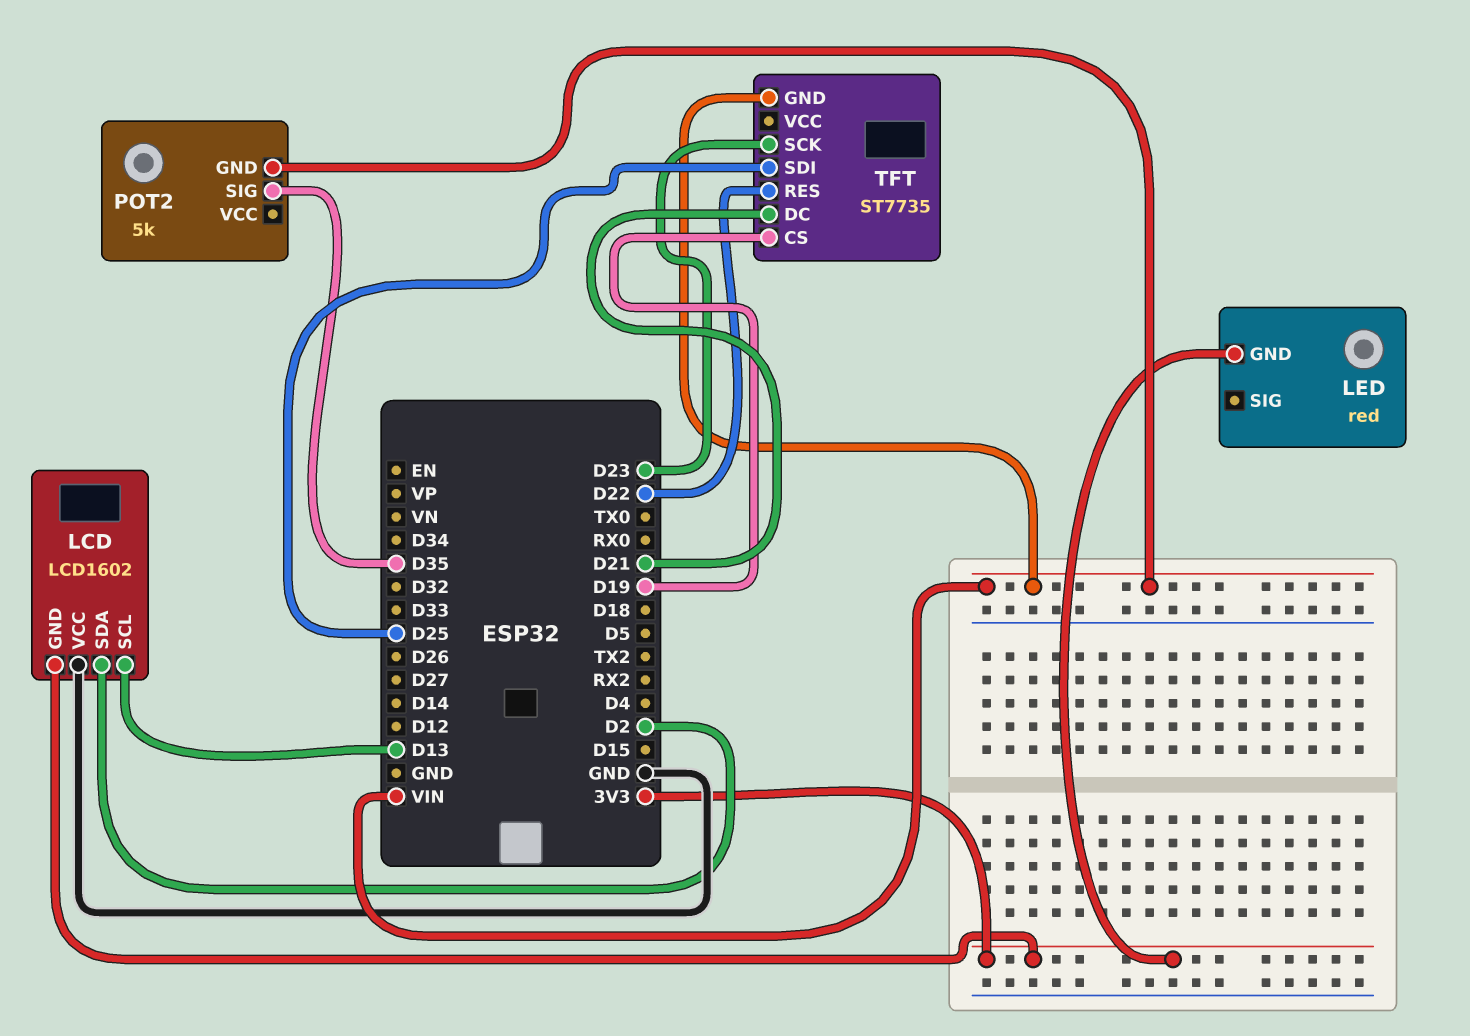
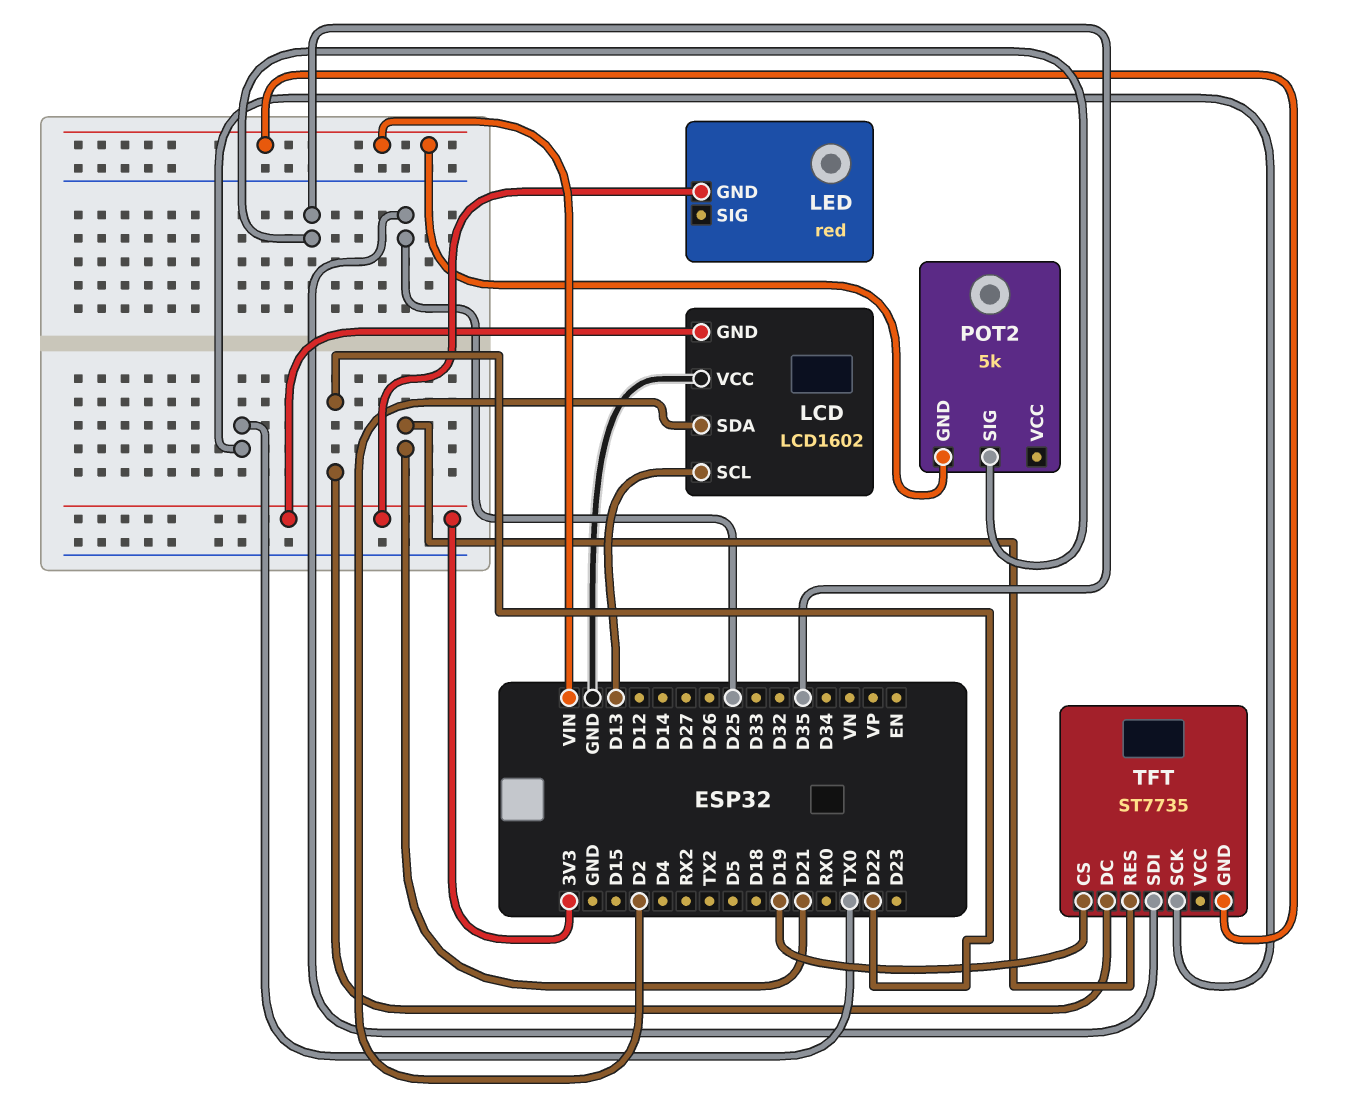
TFT pin DC: D21 -> D22
TFT pin RES: D22 -> D21
TFT pin SCK: D23 -> TX0

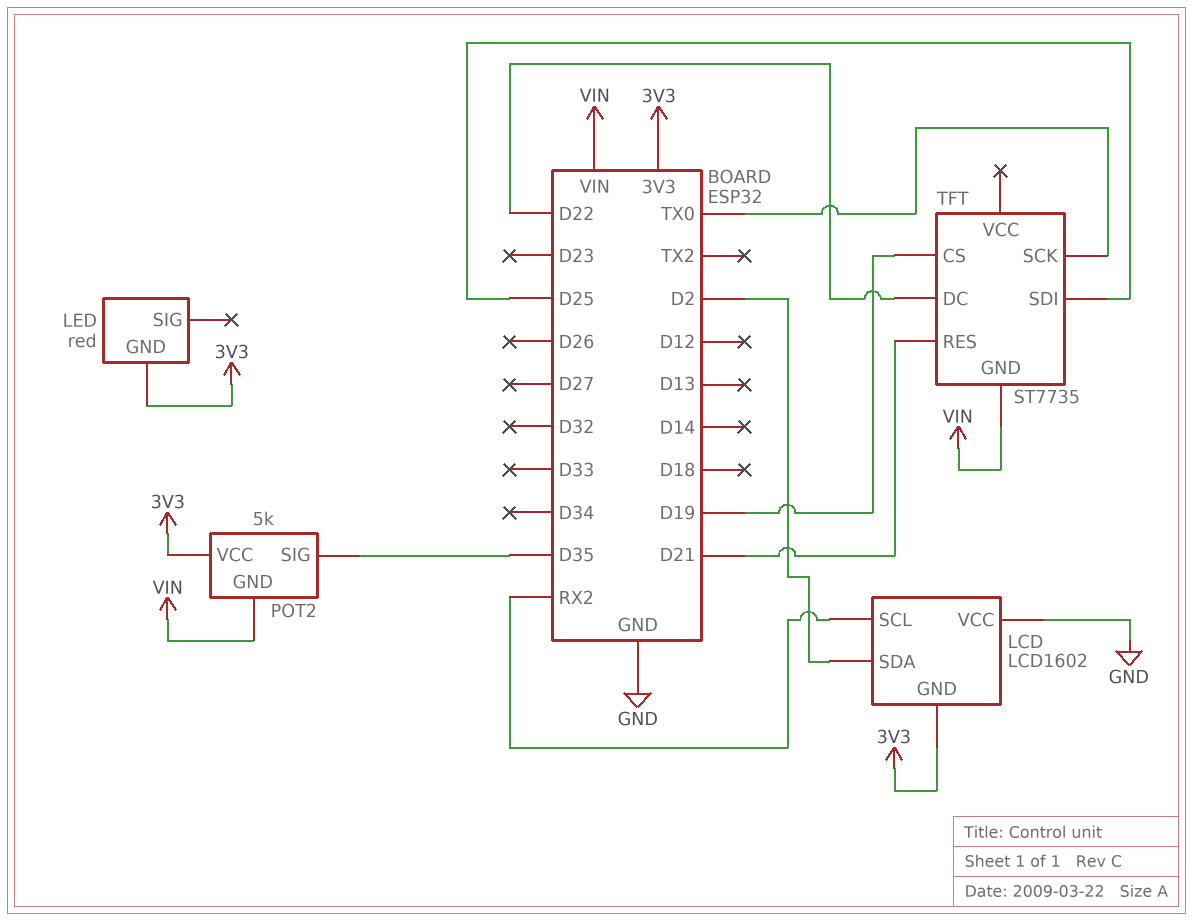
LCD pin SCL: D13 -> RX2
POT2 pin VCC: none -> 3V3

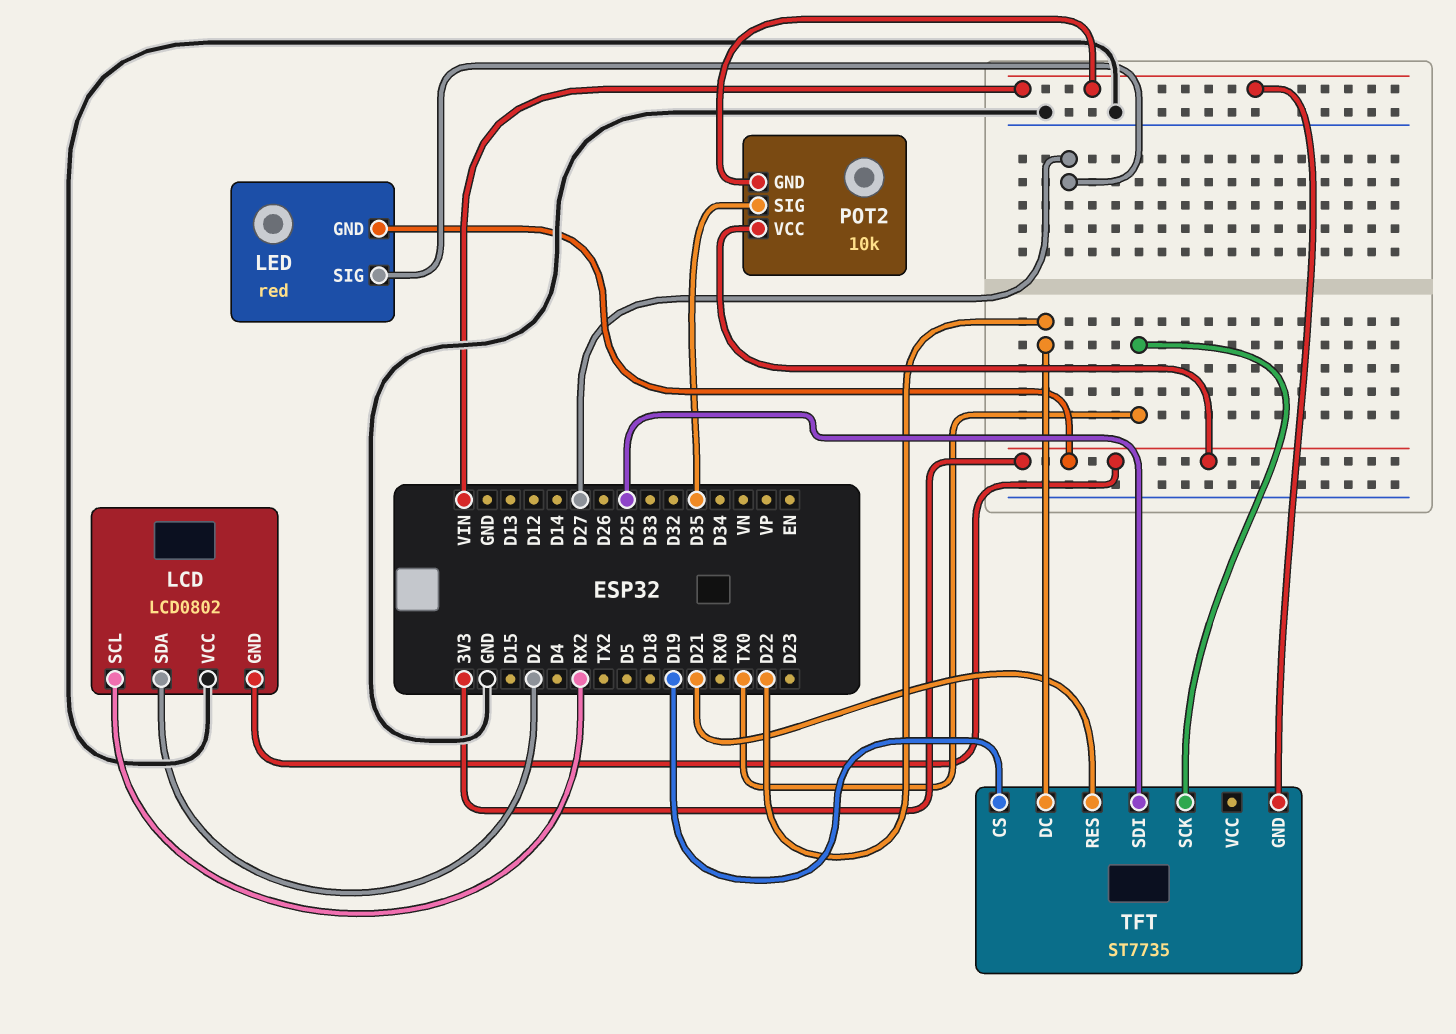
LCD: LCD1602 -> LCD0802
LED pin SIG: none -> D27
POT2: 5k -> 10k

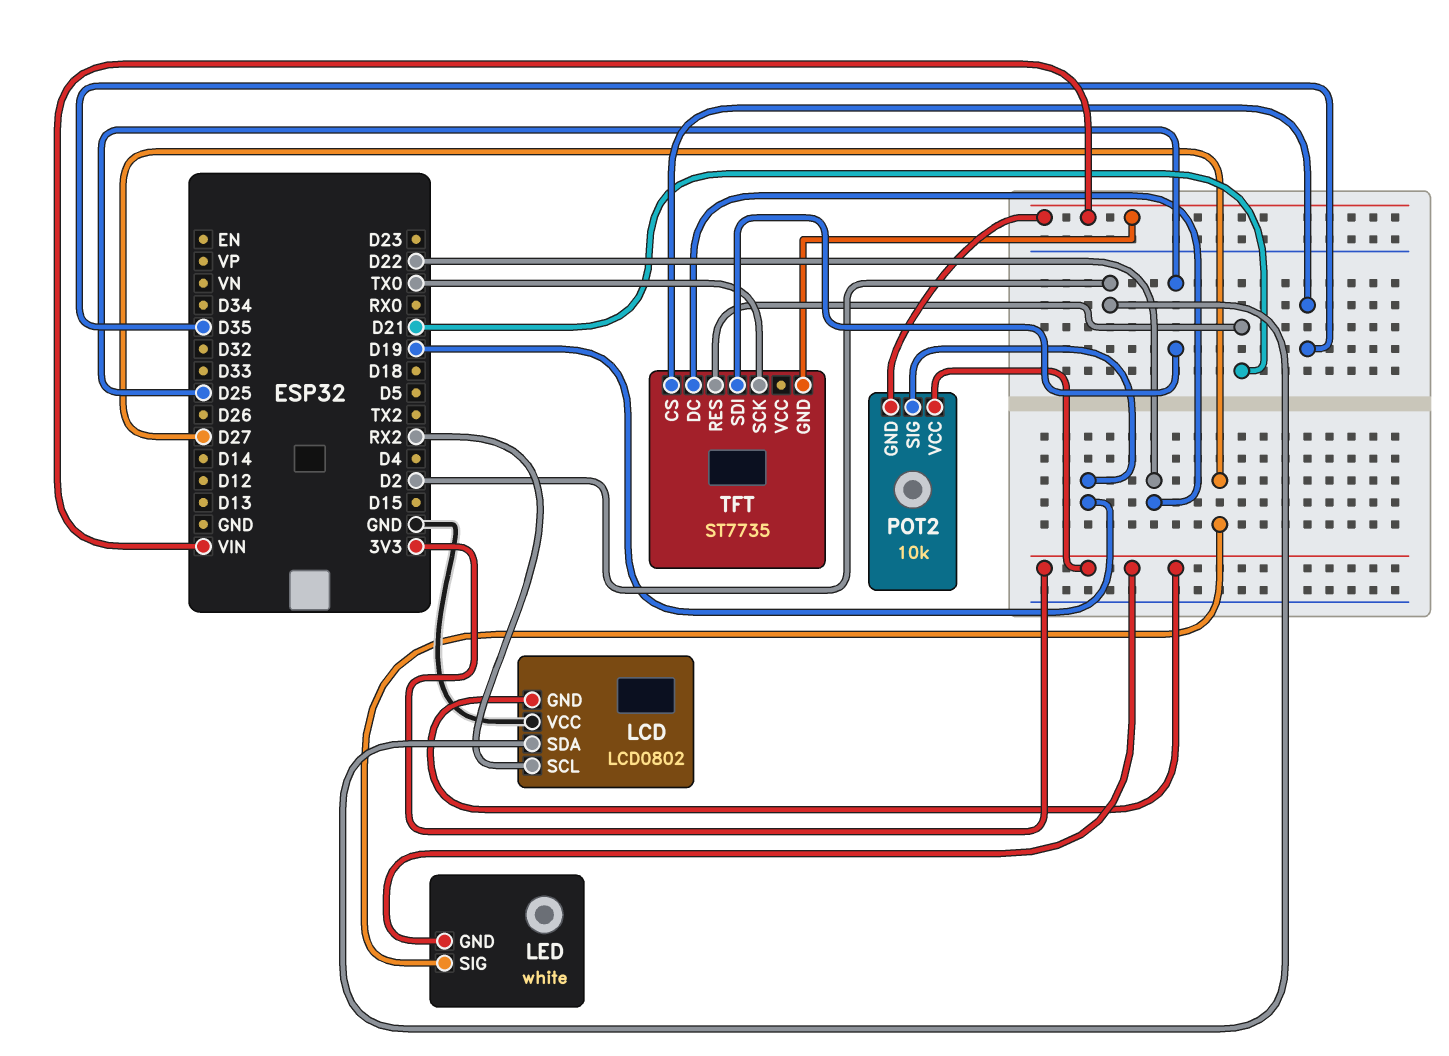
LED: red -> white
POT2 pin SIG: D35 -> D19
TFT pin CS: D19 -> D35

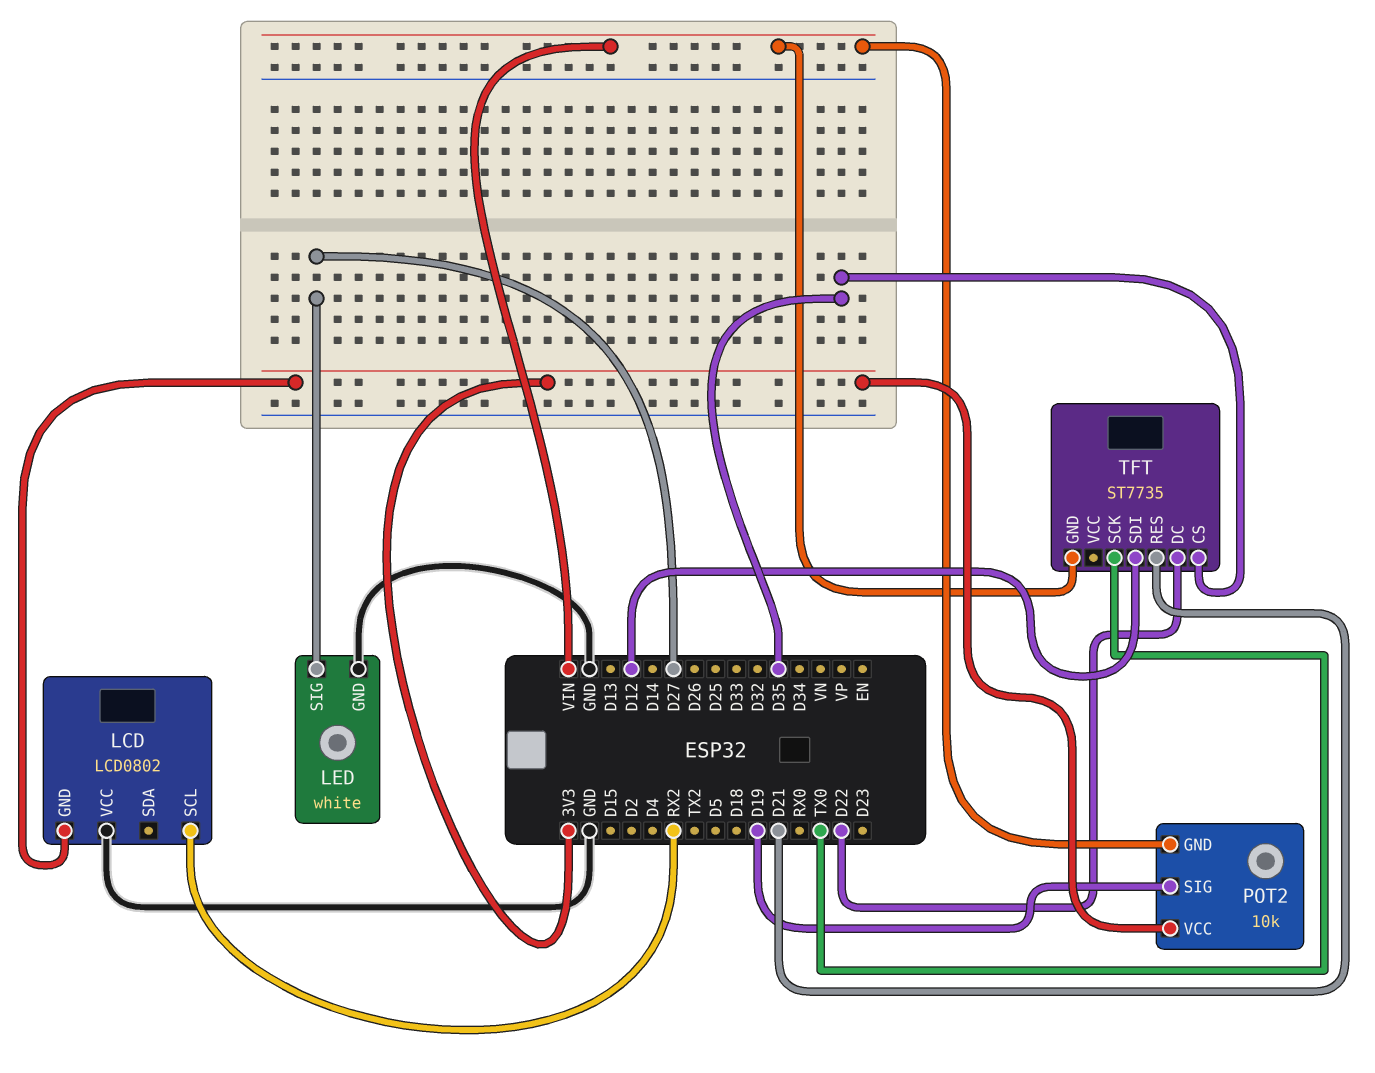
LCD pin SDA: D2 -> none
LED pin GND: 3V3 -> GND
TFT pin SDI: D25 -> D12

